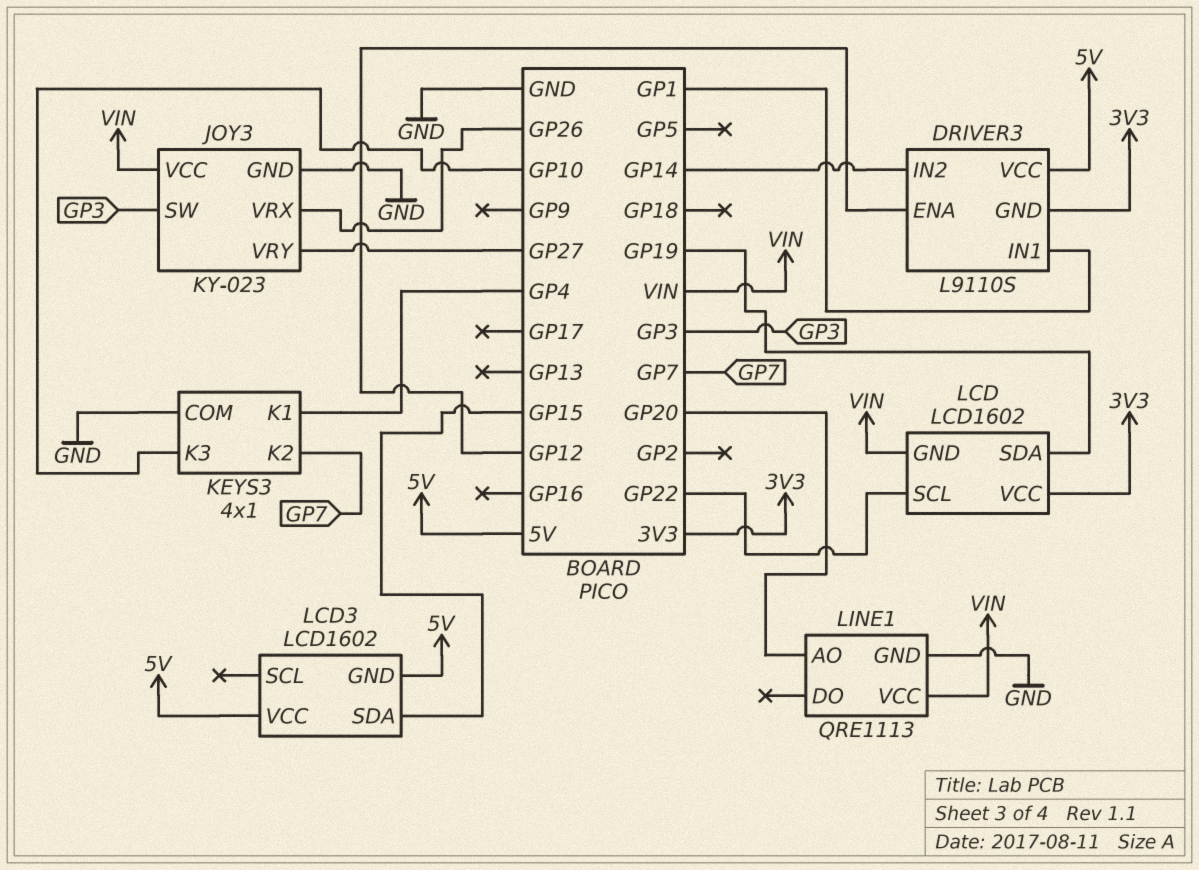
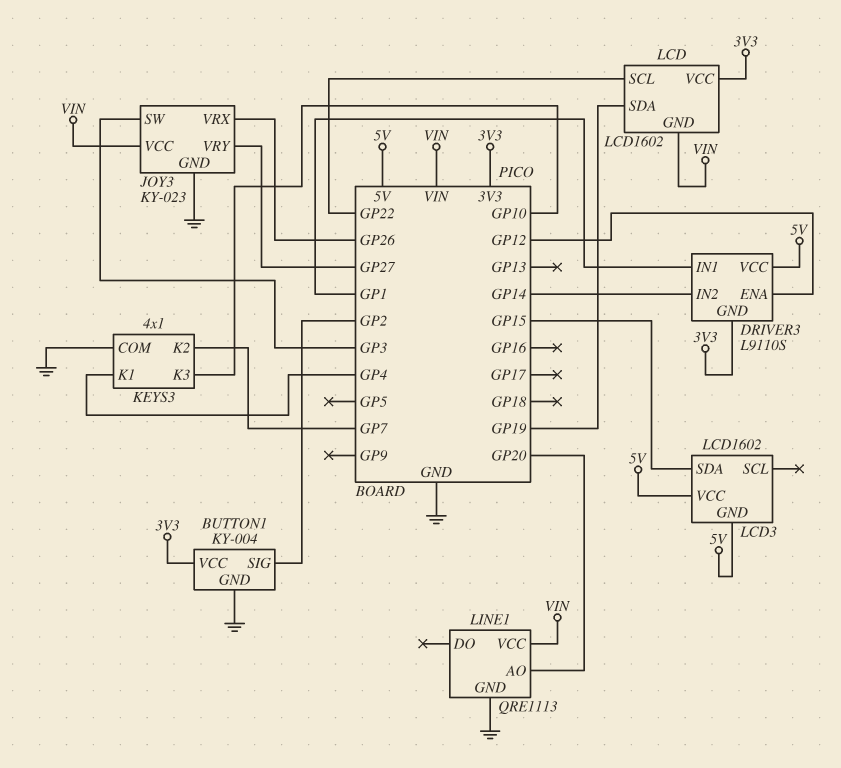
BUTTON1: none -> KY-004
BUTTON1 pin GND: none -> GND
BUTTON1 pin SIG: none -> GP2
BUTTON1 pin VCC: none -> 3V3

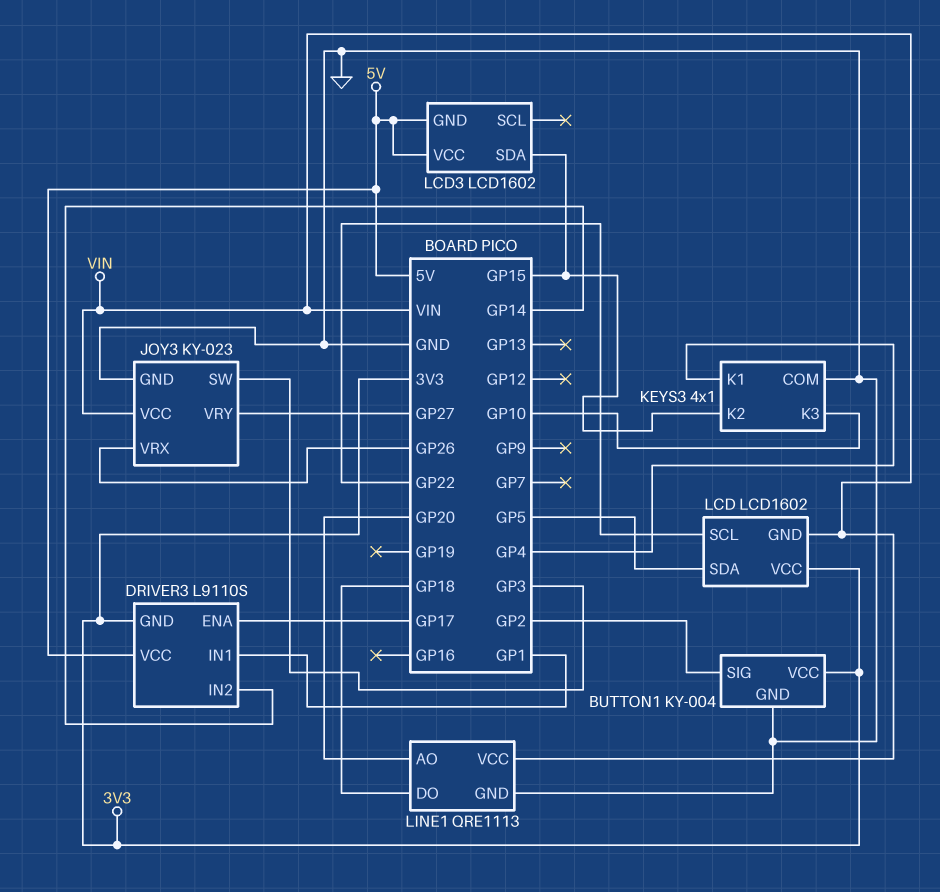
DRIVER3 pin ENA: GP12 -> GP17
KEYS3 pin K2: GP7 -> GP15
LCD pin SDA: GP19 -> GP5
LINE1 pin DO: none -> GP18

